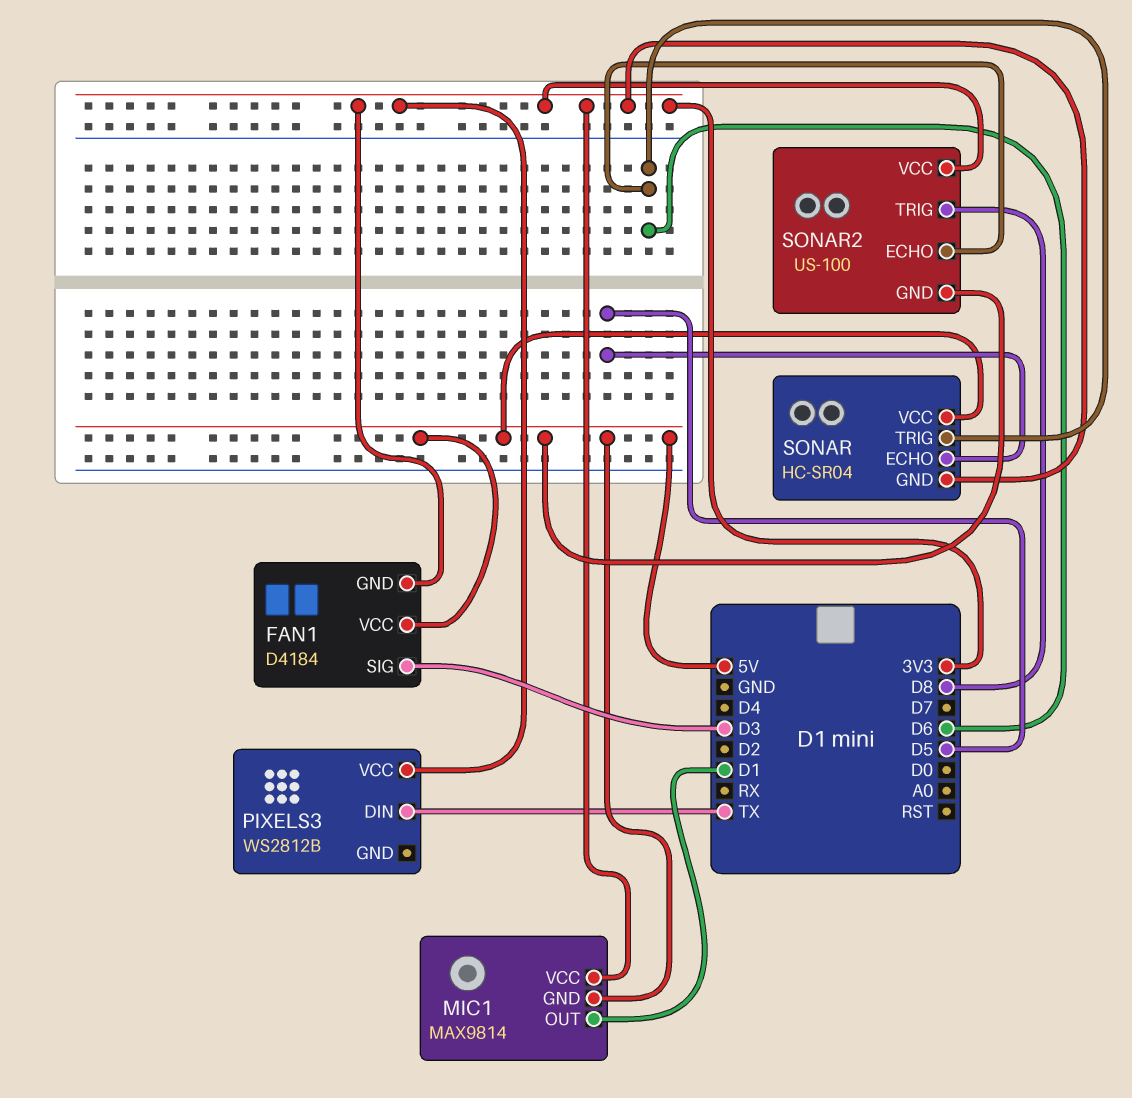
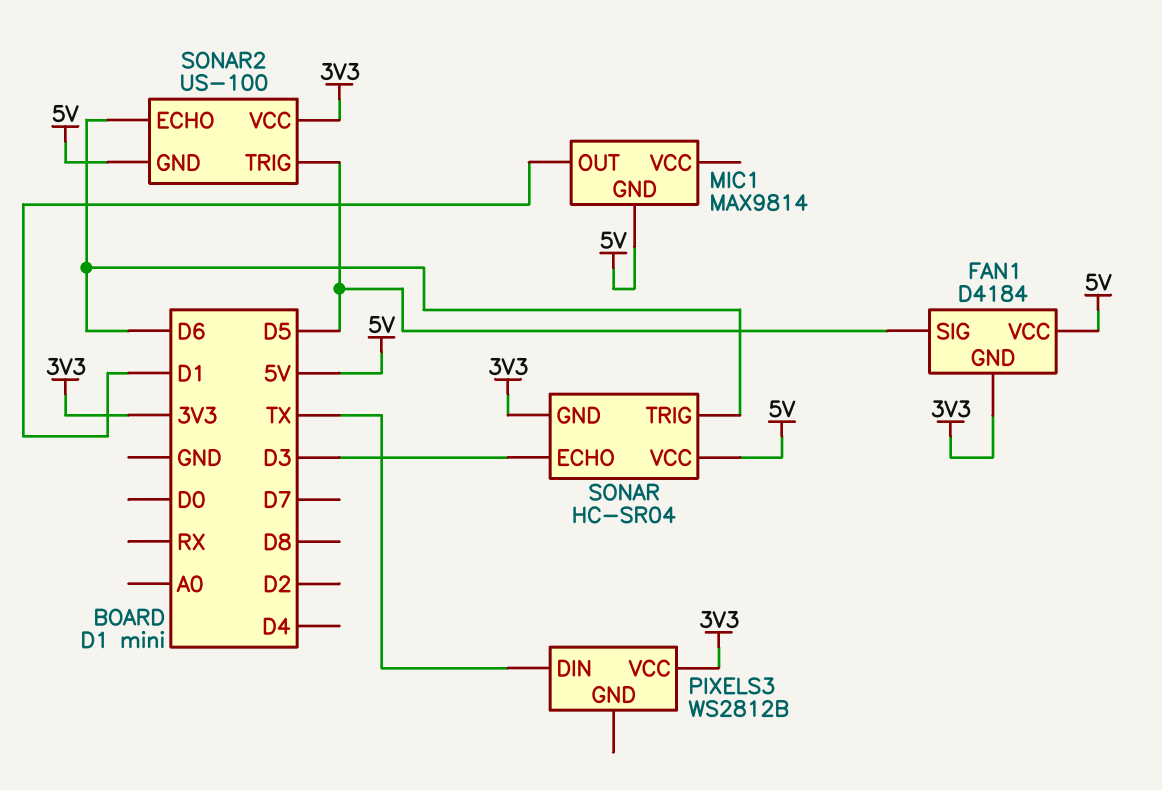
FAN1 pin SIG: D3 -> D5
MIC1 pin VCC: 3V3 -> none
SONAR pin ECHO: D5 -> D3
SONAR2 pin TRIG: D8 -> D5

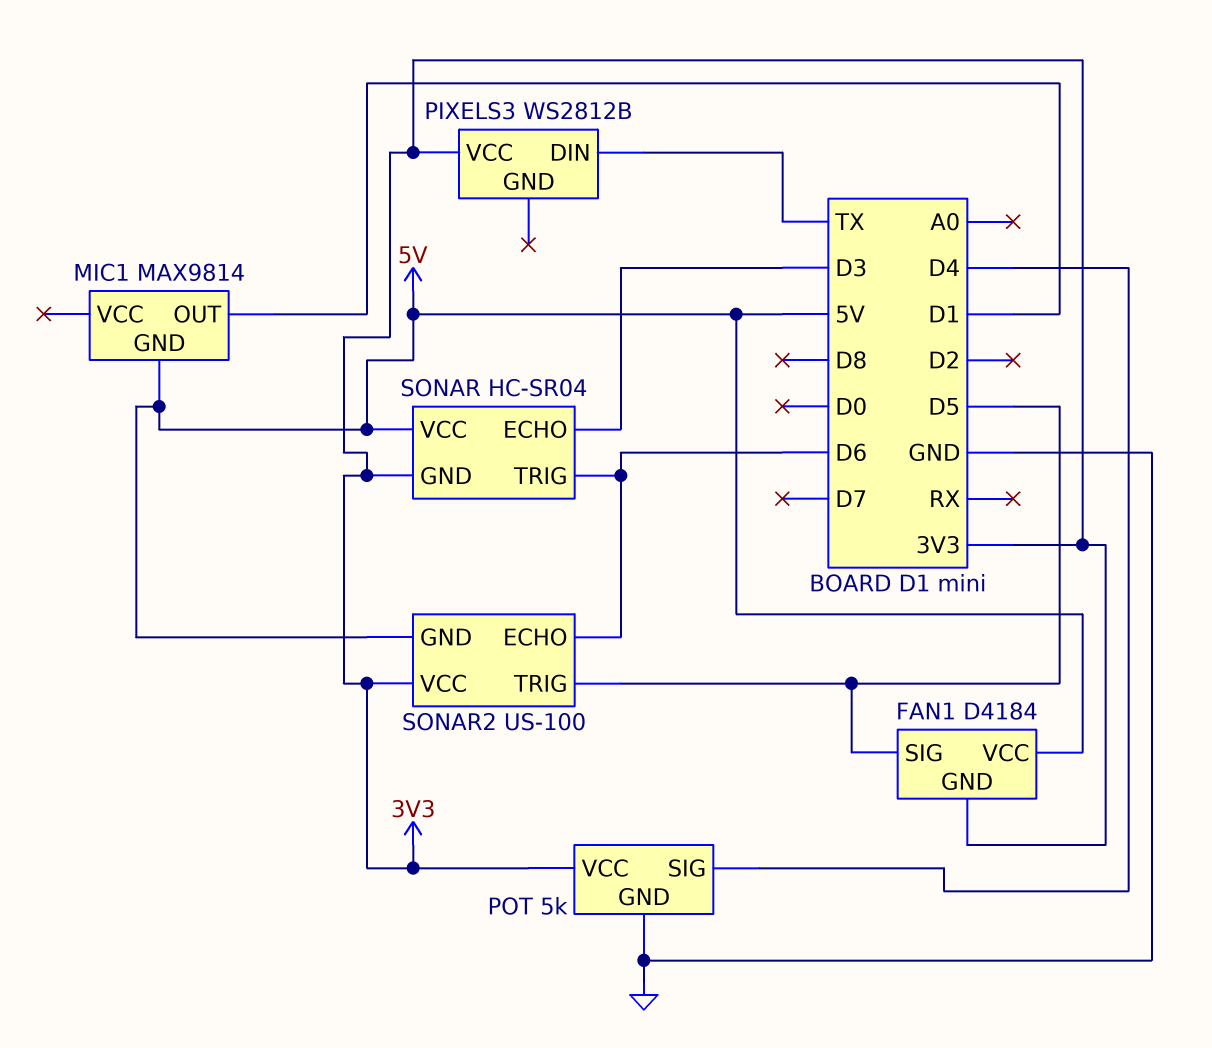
POT: none -> 5k
POT pin GND: none -> GND
POT pin SIG: none -> D4
POT pin VCC: none -> 3V3

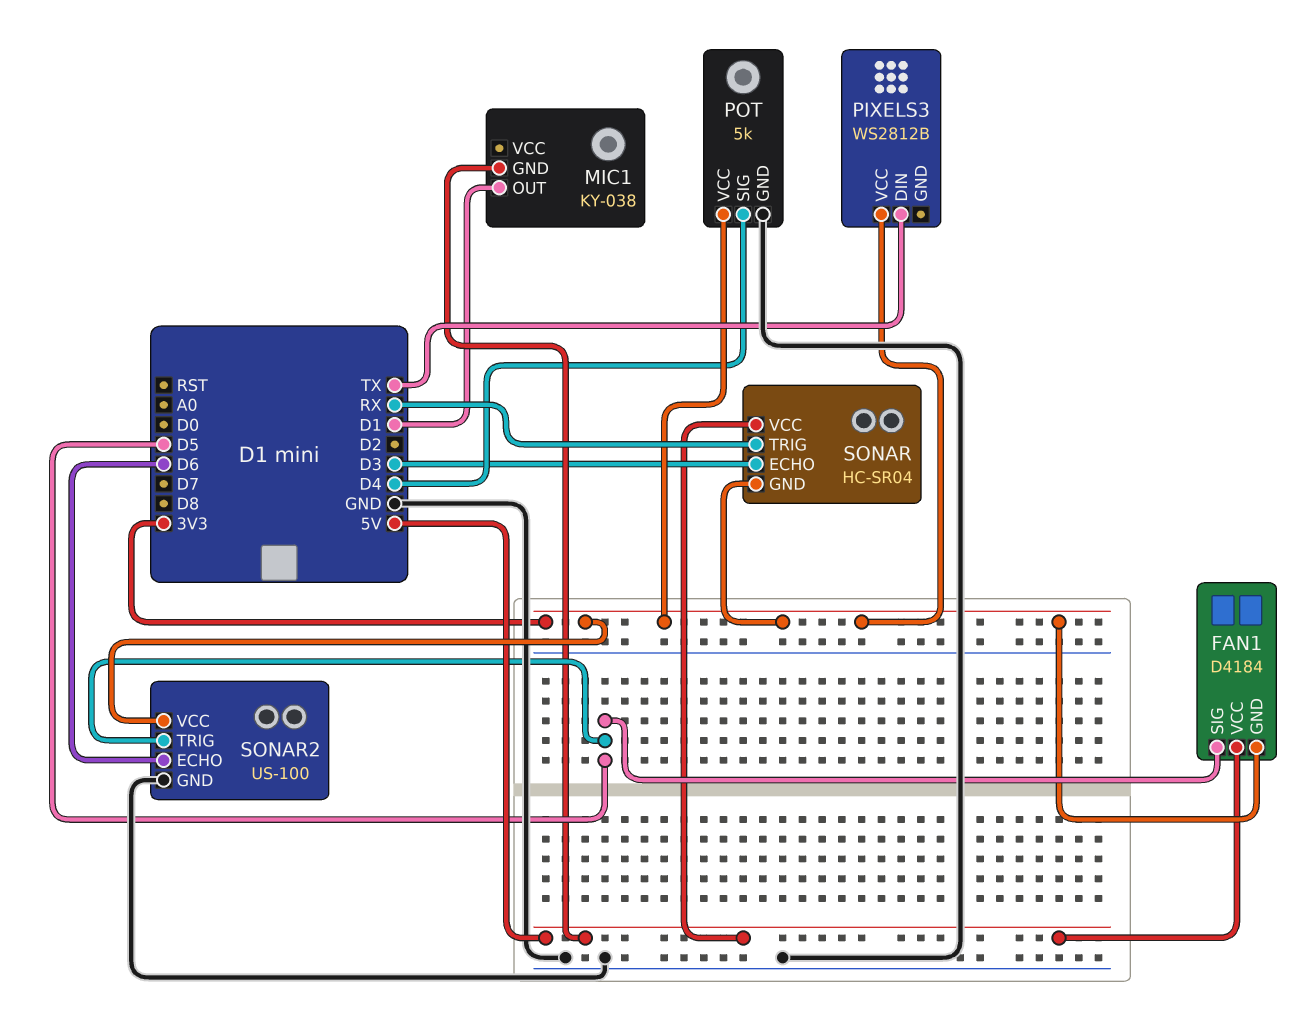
MIC1: MAX9814 -> KY-038
SONAR pin TRIG: D6 -> RX
SONAR2 pin GND: 5V -> GND

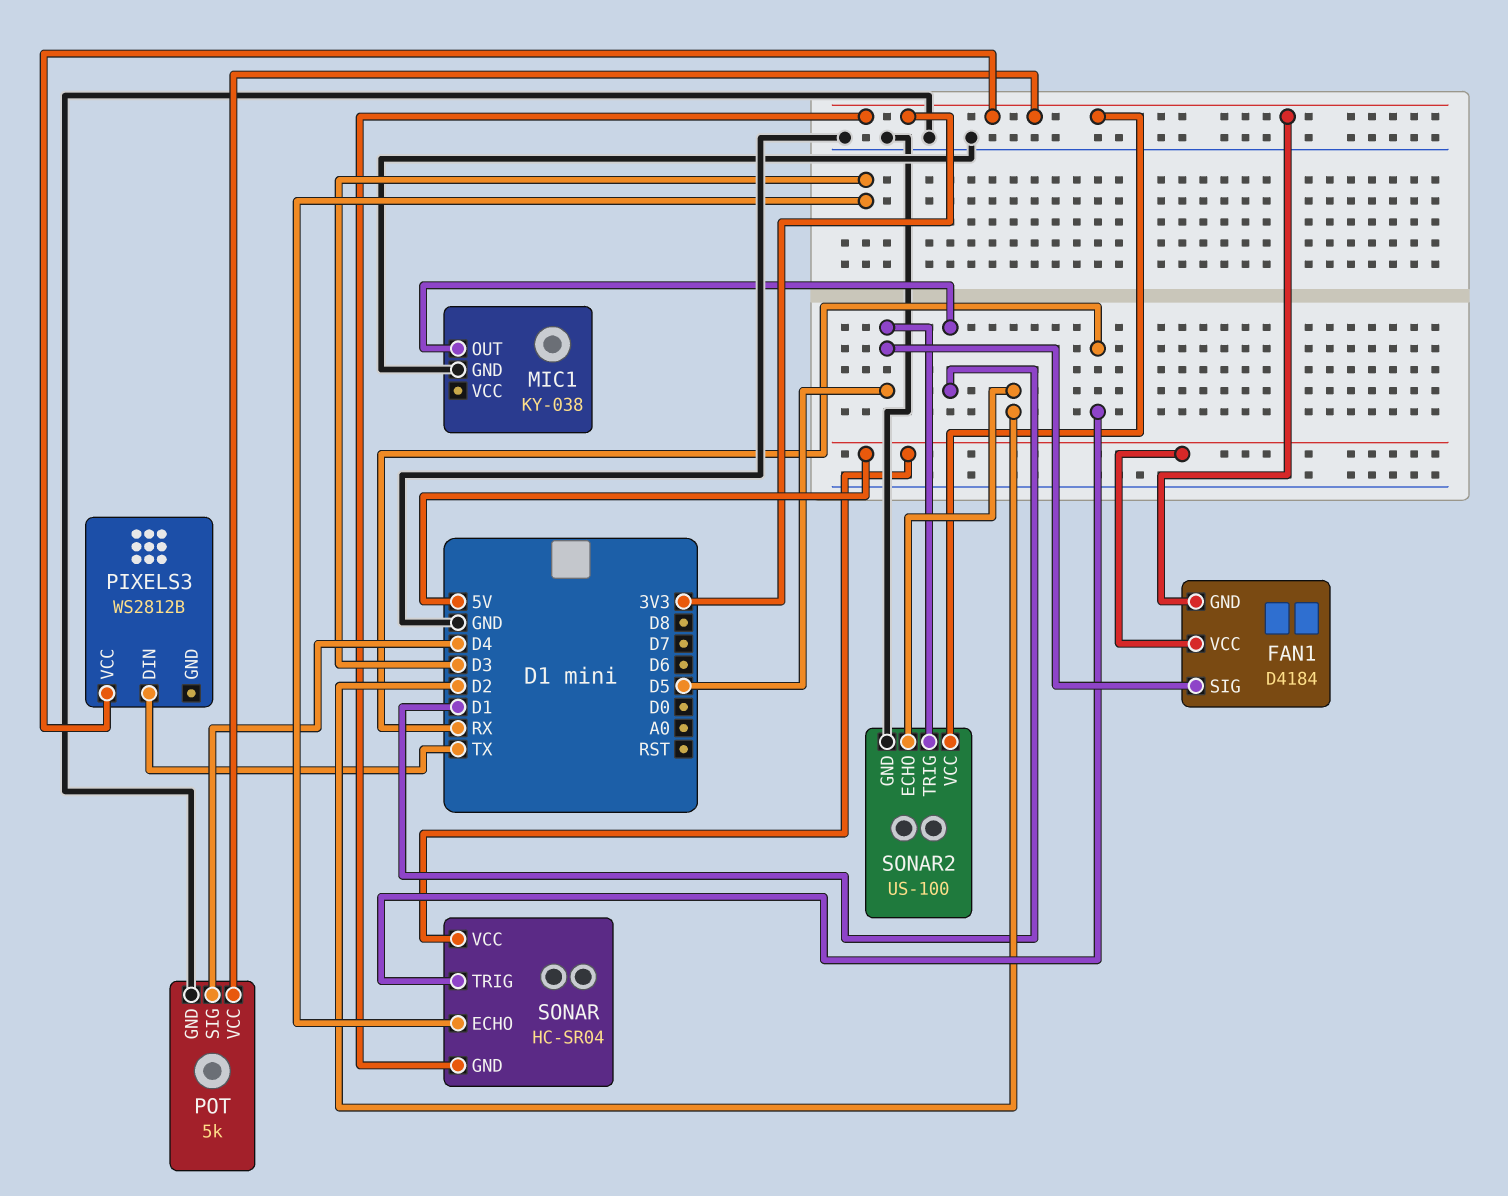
MIC1 pin GND: 5V -> GND
SONAR2 pin ECHO: D6 -> D2

